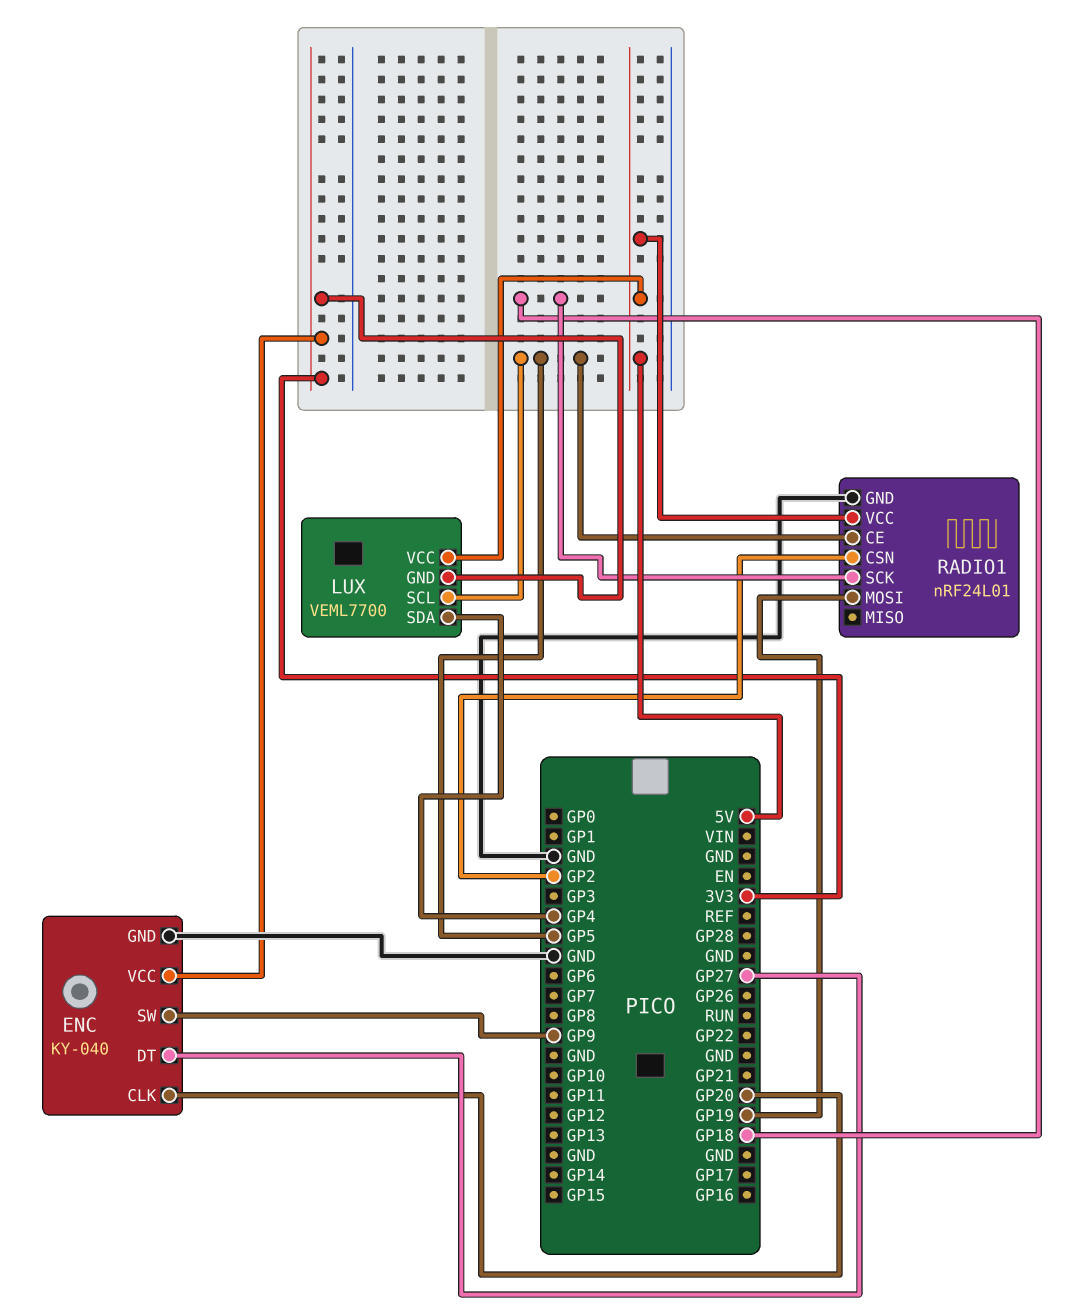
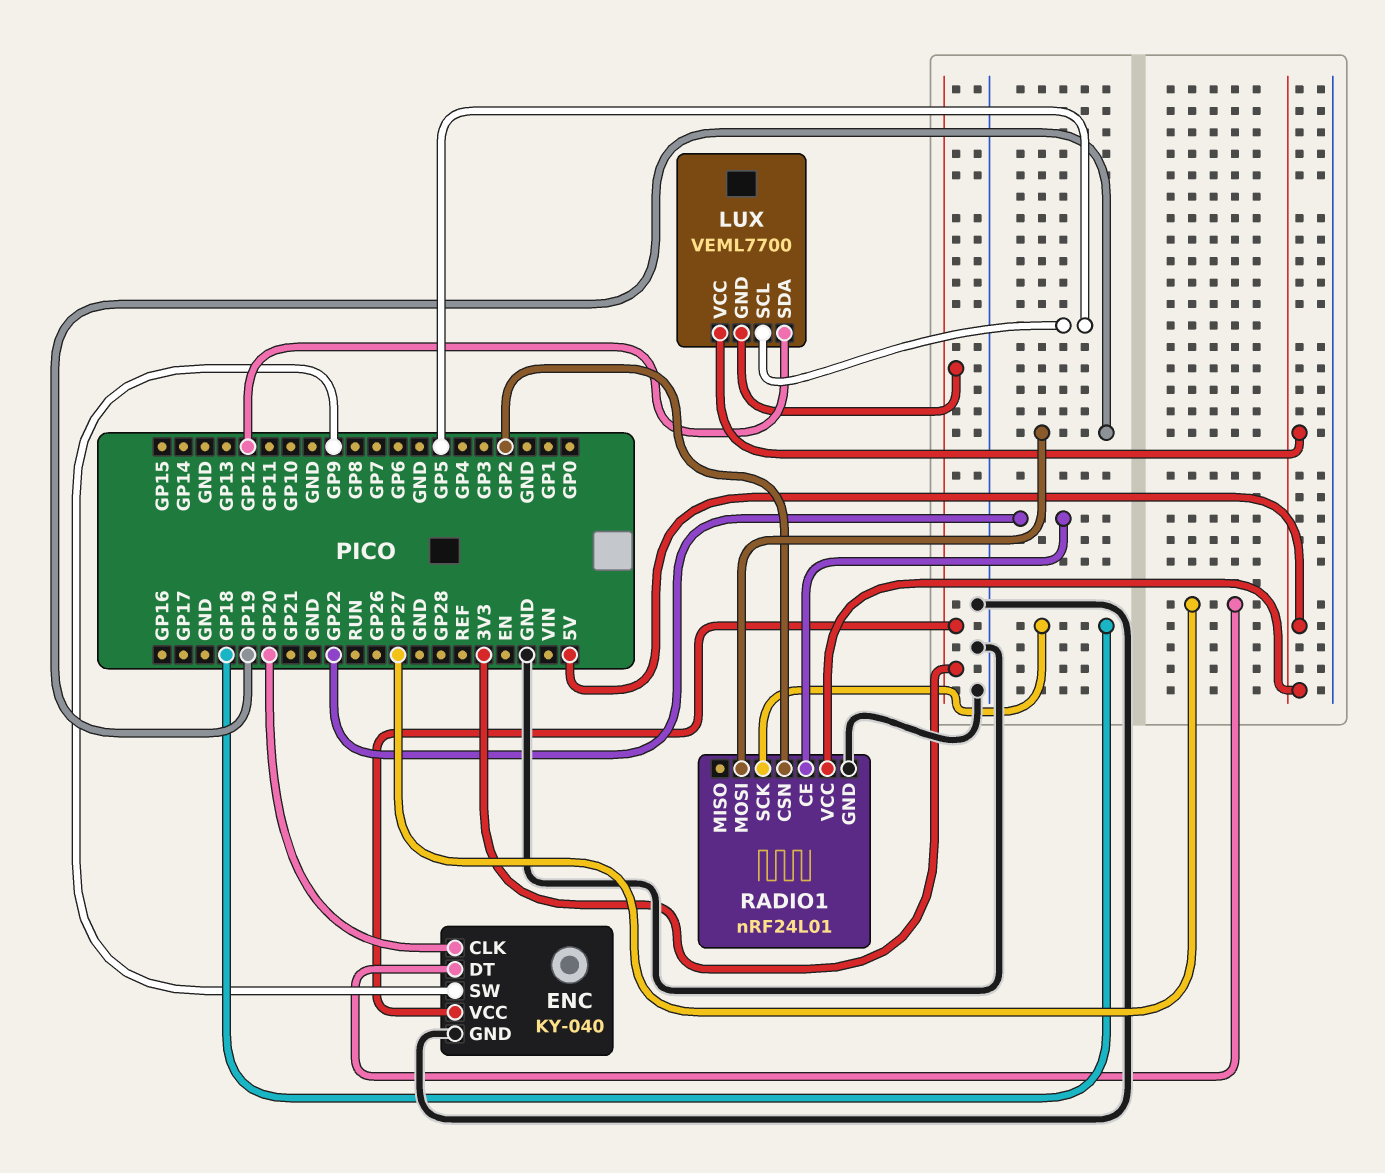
LUX pin SDA: GP4 -> GP12
RADIO1 pin CE: GP5 -> GP22

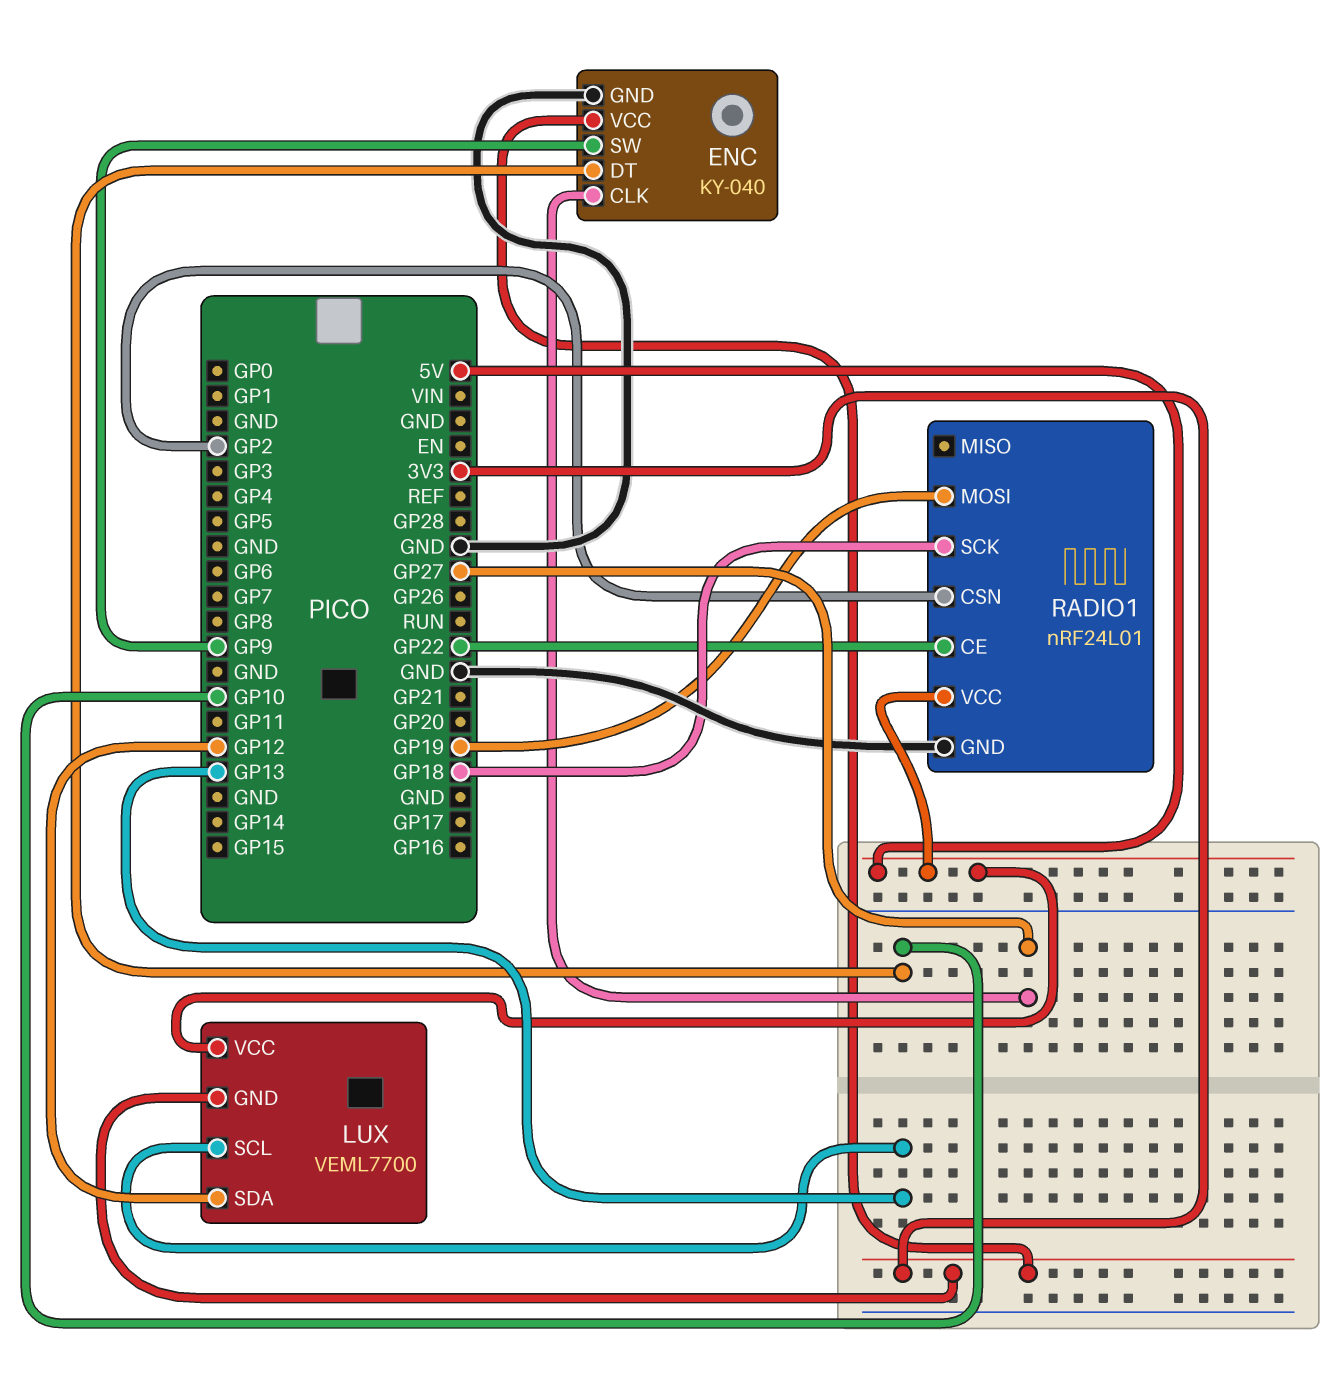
ENC pin CLK: GP20 -> GP27
ENC pin DT: GP27 -> GP10
LUX pin SCL: GP5 -> GP13

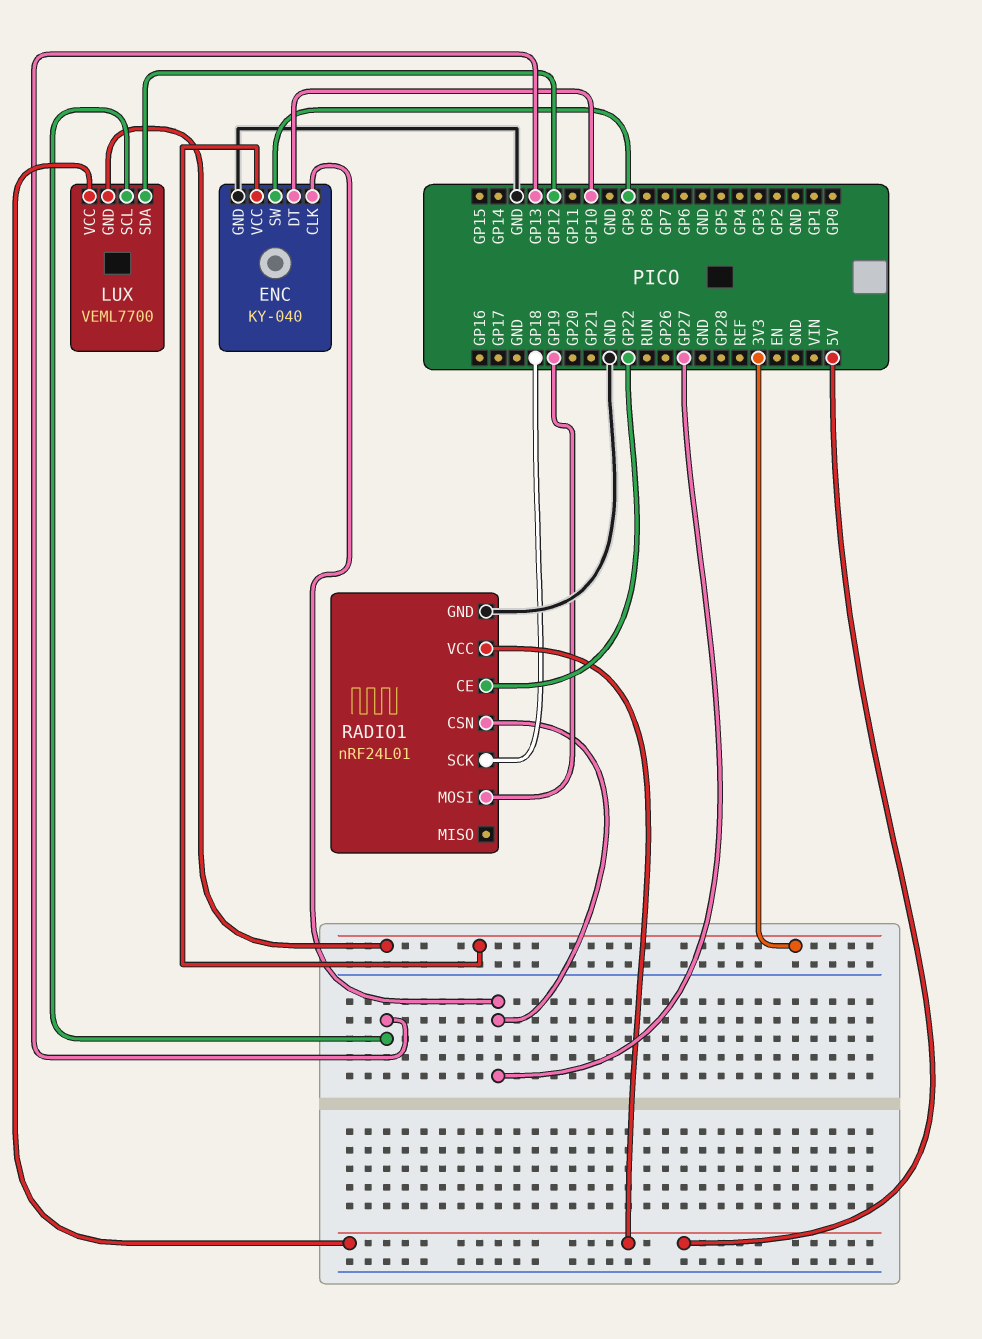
RADIO1 pin CSN: GP2 -> GP27

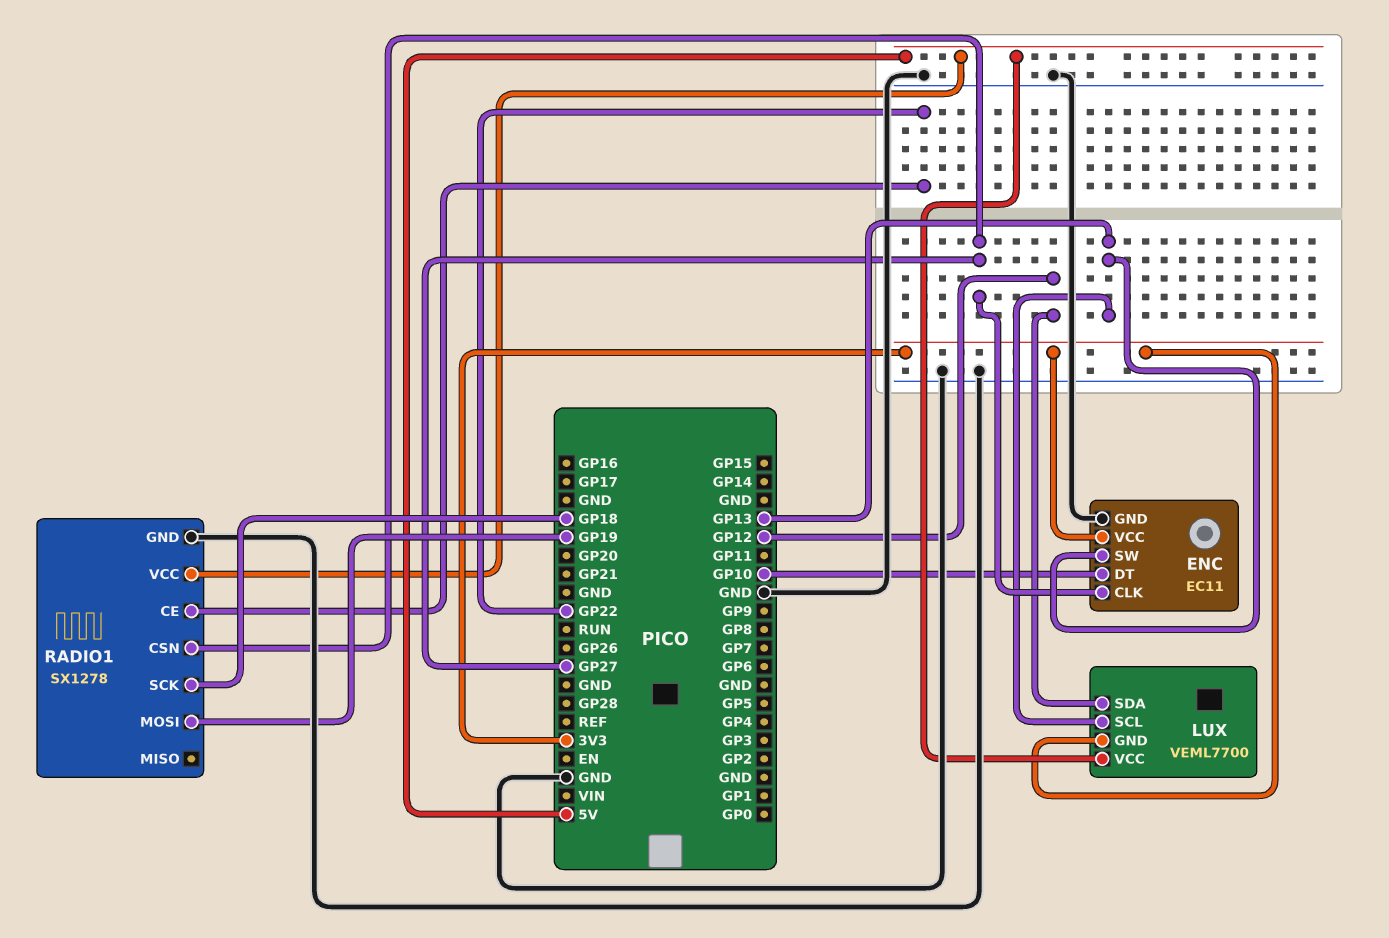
ENC: KY-040 -> EC11
ENC pin SW: GP9 -> GP13
RADIO1: nRF24L01 -> SX1278

